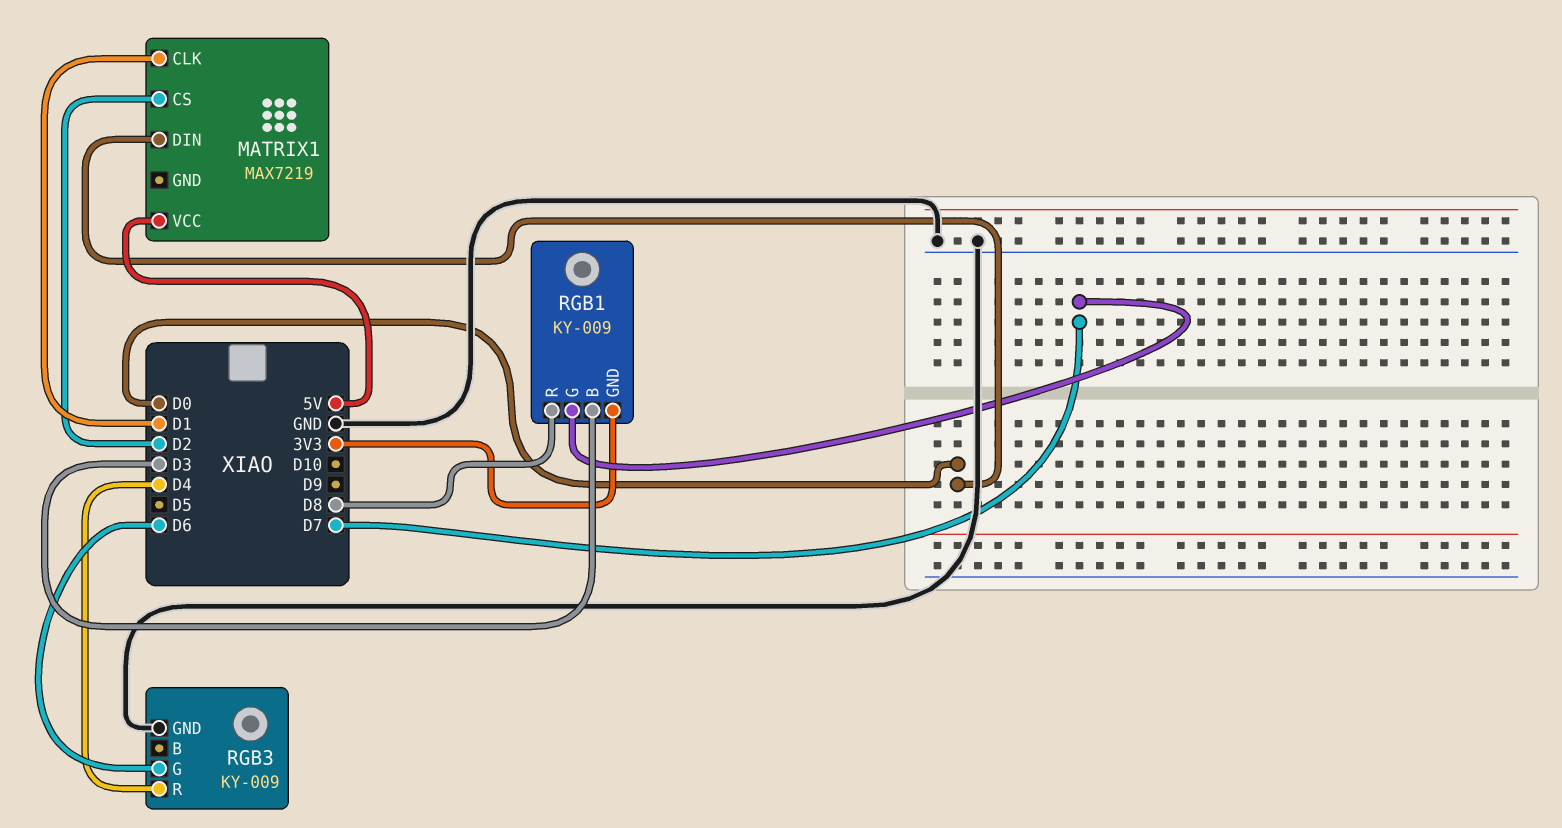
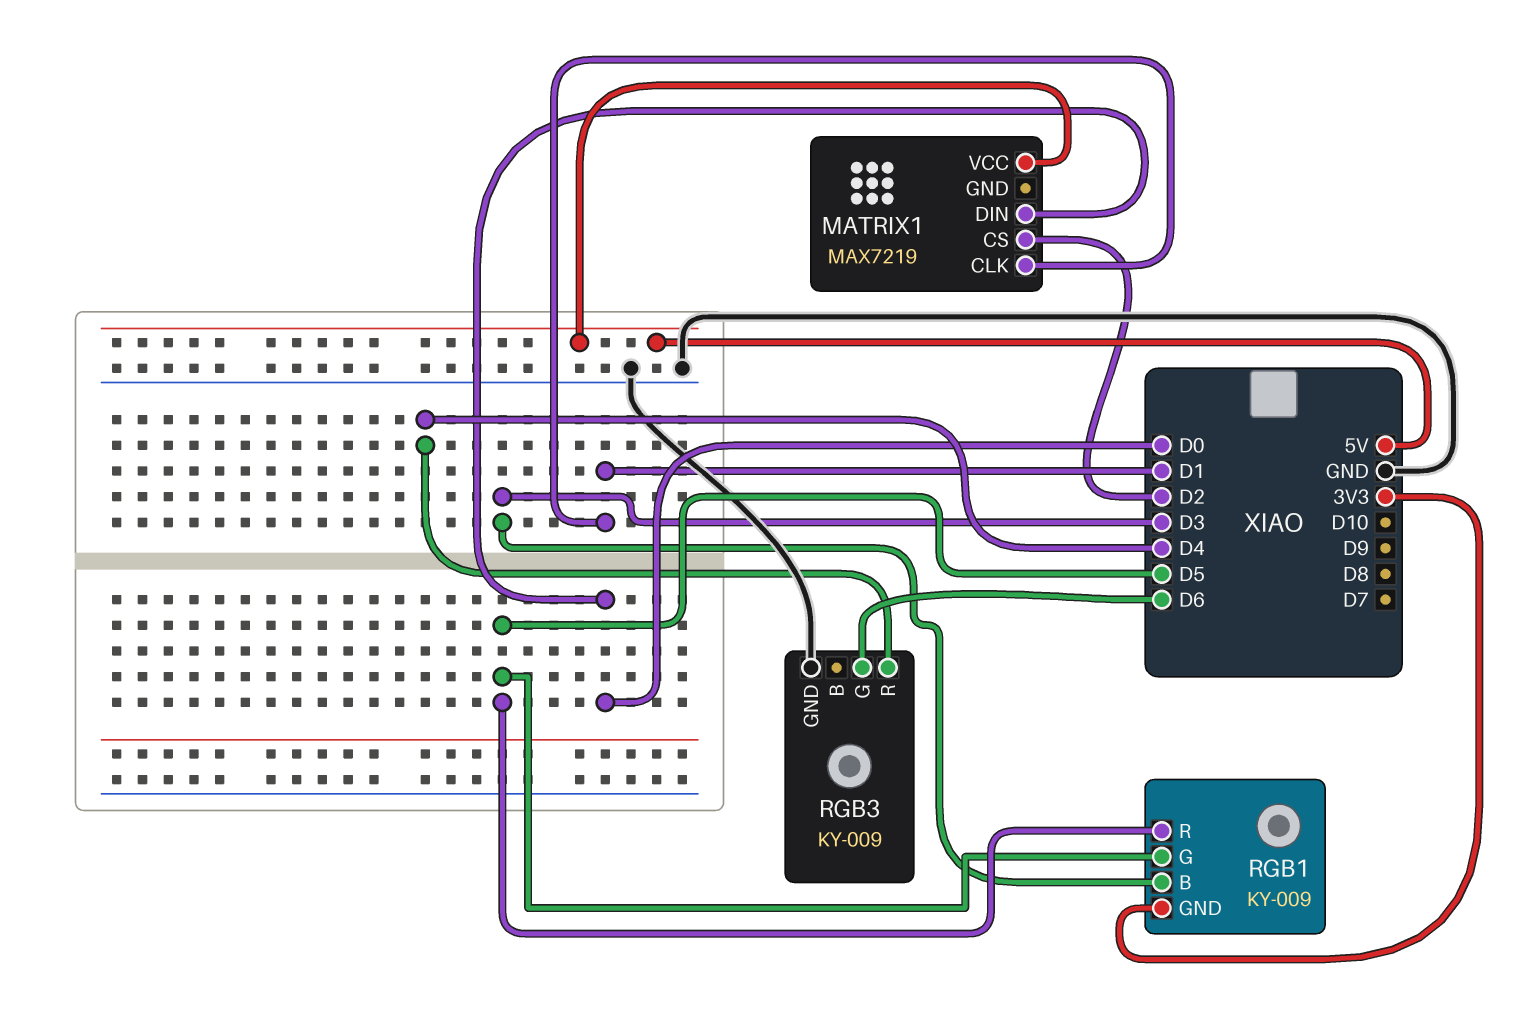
RGB1 pin G: D7 -> D5
RGB1 pin R: D8 -> D5

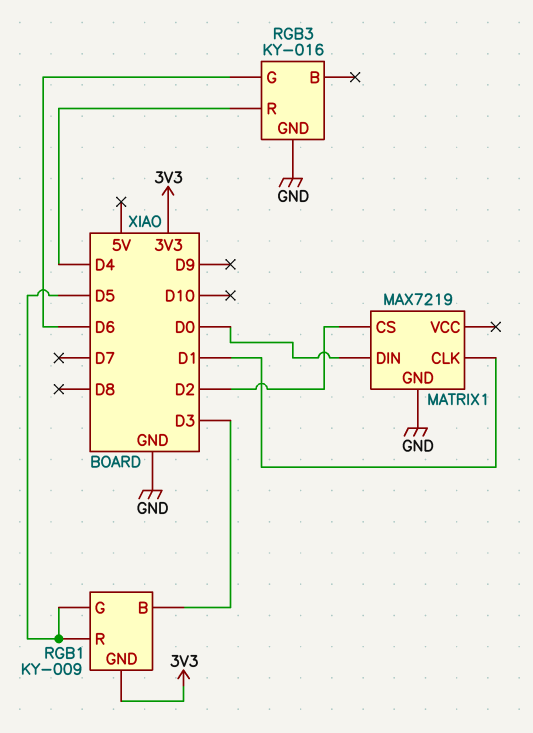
MATRIX1 pin GND: none -> GND
MATRIX1 pin VCC: 5V -> none
RGB3: KY-009 -> KY-016

